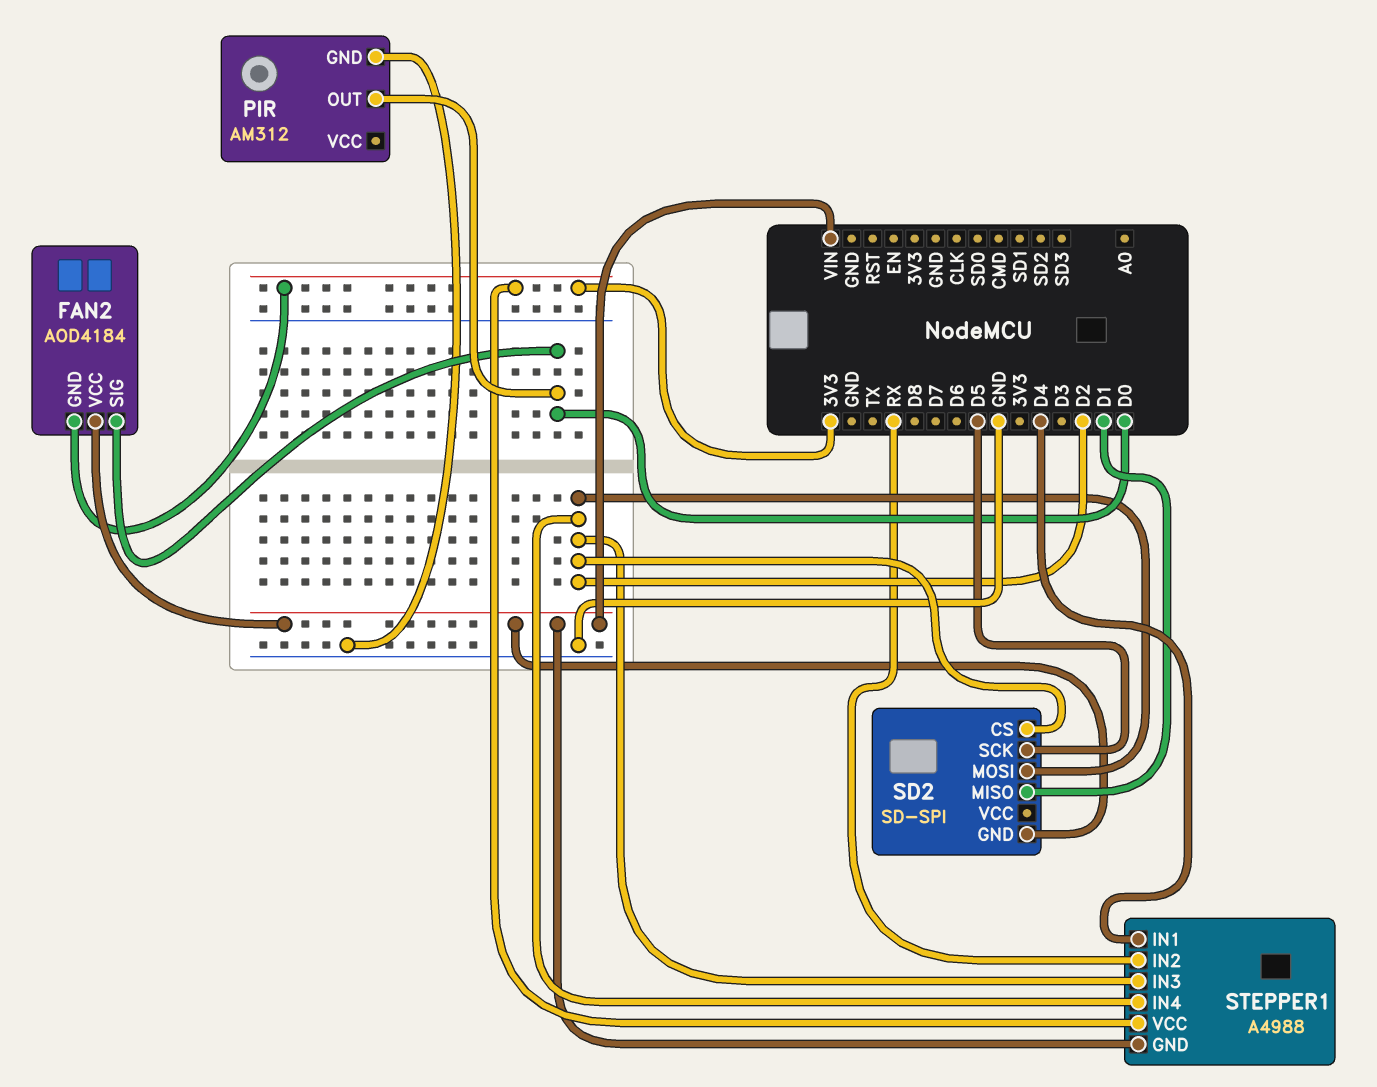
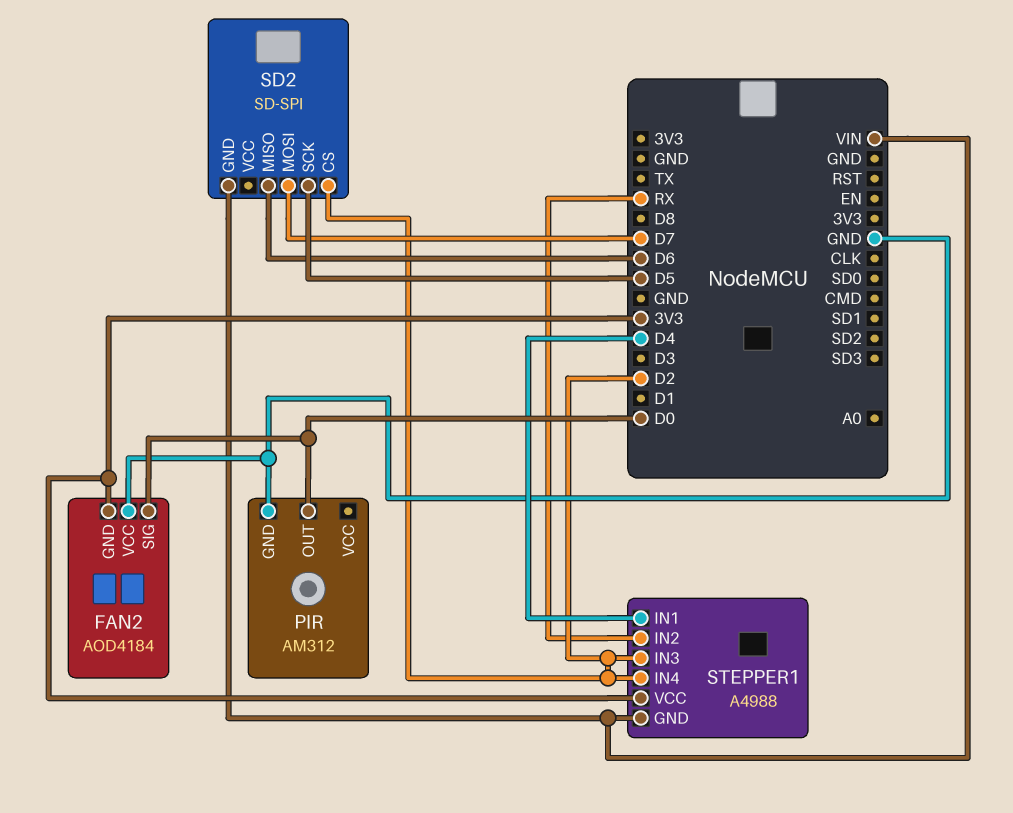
FAN2 pin VCC: VIN -> GND
SD2 pin MISO: D1 -> D6
SD2 pin MOSI: D2 -> D7

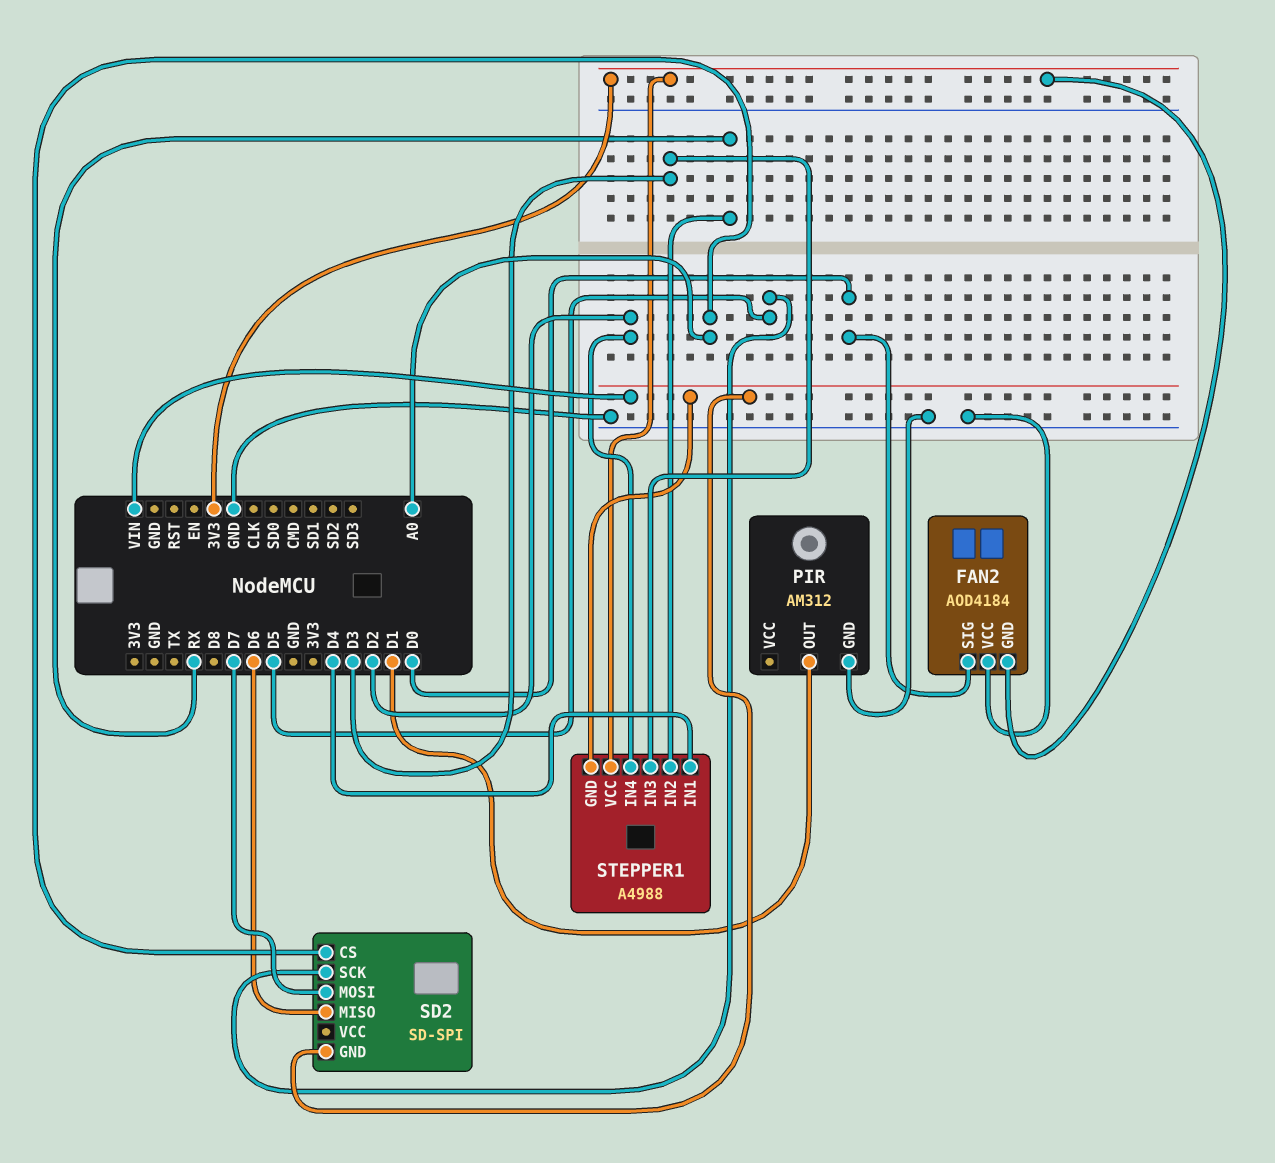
PIR pin OUT: D0 -> D1
SD2 pin CS: D2 -> A0
STEPPER1 pin IN3: D2 -> D3

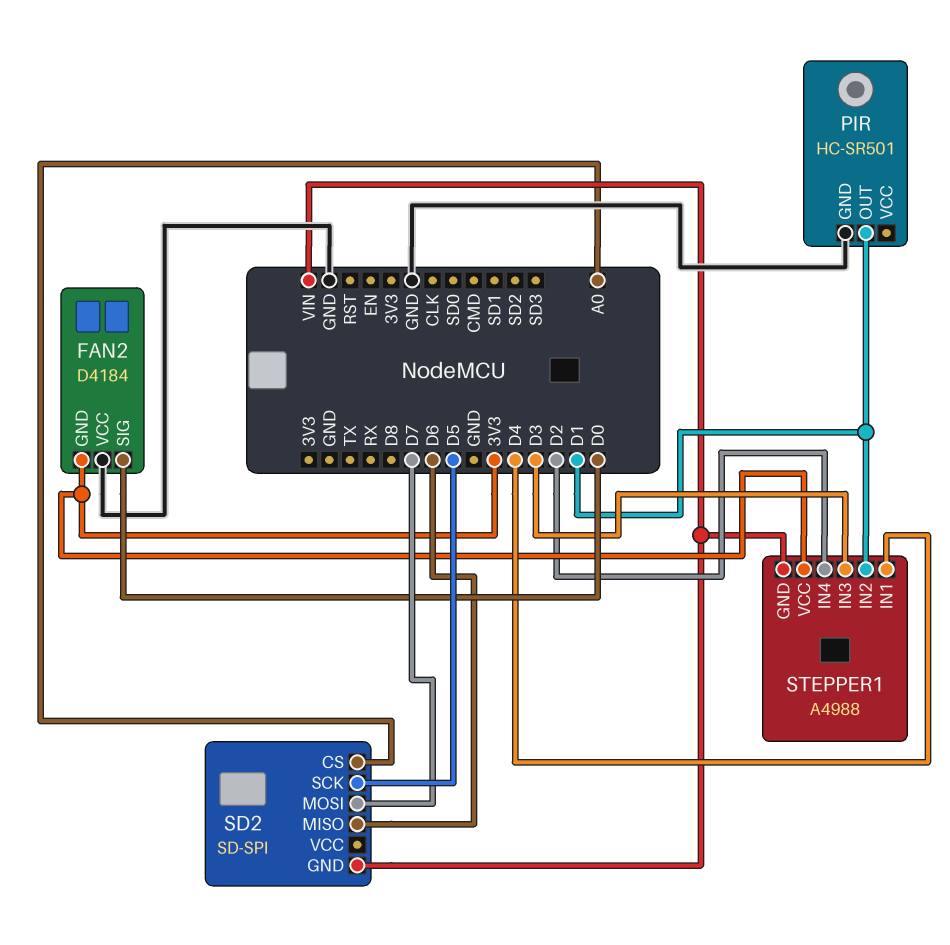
FAN2: AOD4184 -> D4184
PIR: AM312 -> HC-SR501
STEPPER1 pin IN2: RX -> D1

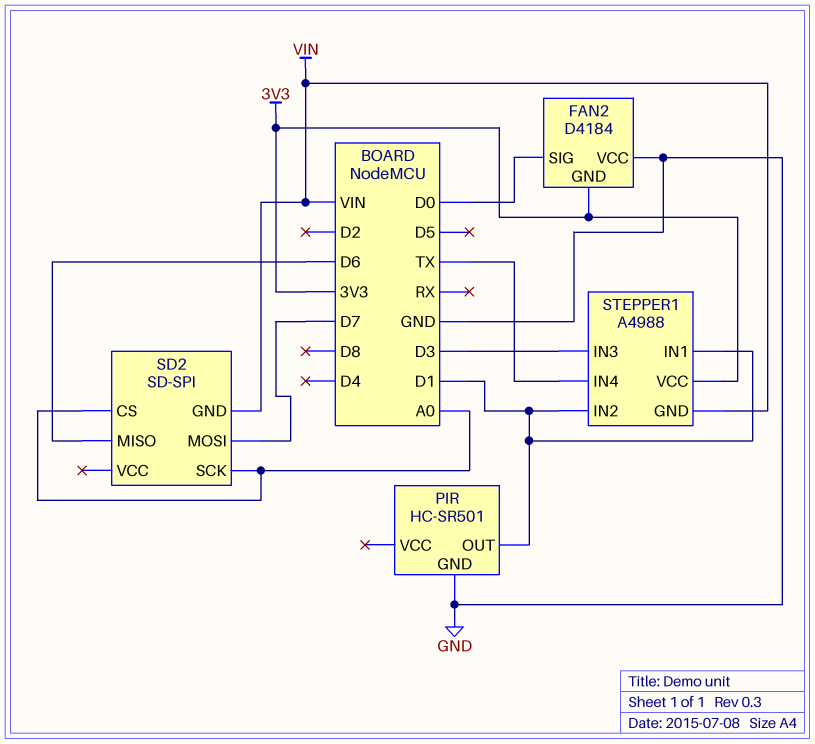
SD2 pin SCK: D5 -> A0
STEPPER1 pin IN1: D4 -> D1
STEPPER1 pin IN4: D2 -> TX

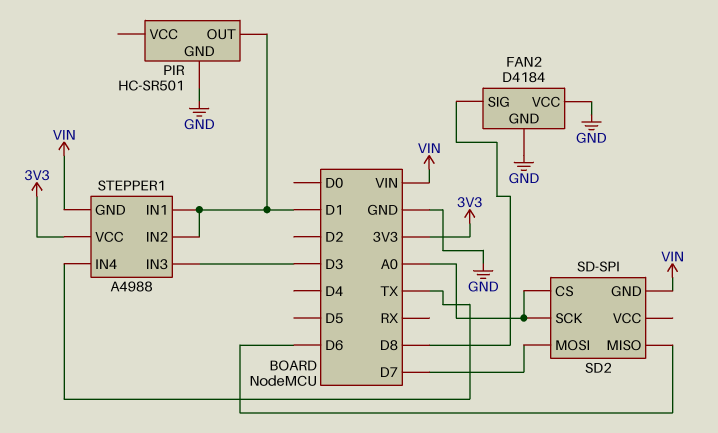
FAN2 pin GND: 3V3 -> GND
FAN2 pin SIG: D0 -> D8

